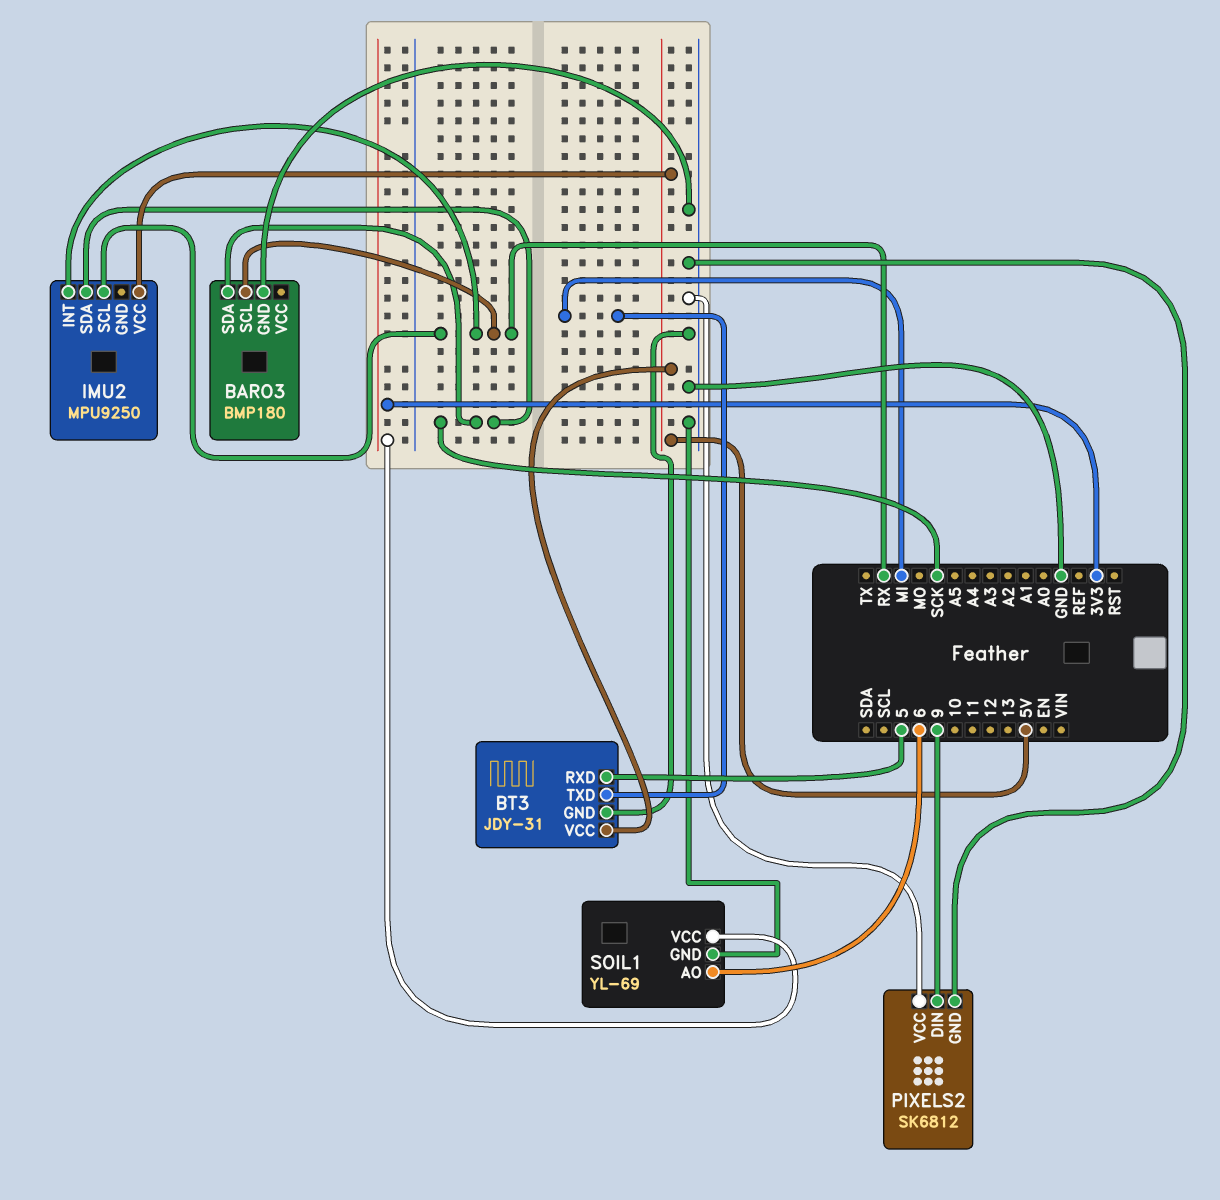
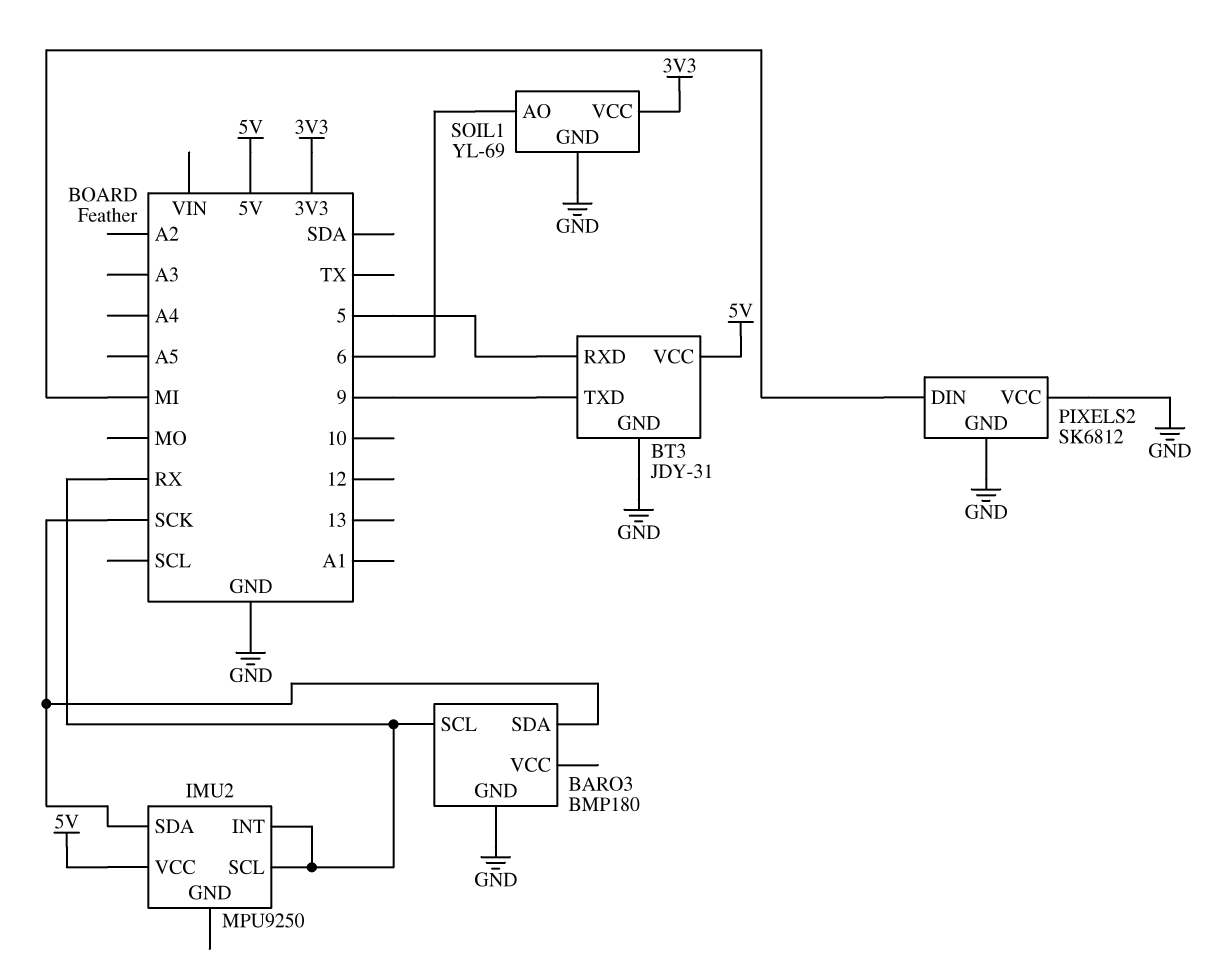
BT3 pin TXD: MI -> 9
PIXELS2 pin DIN: 9 -> MI

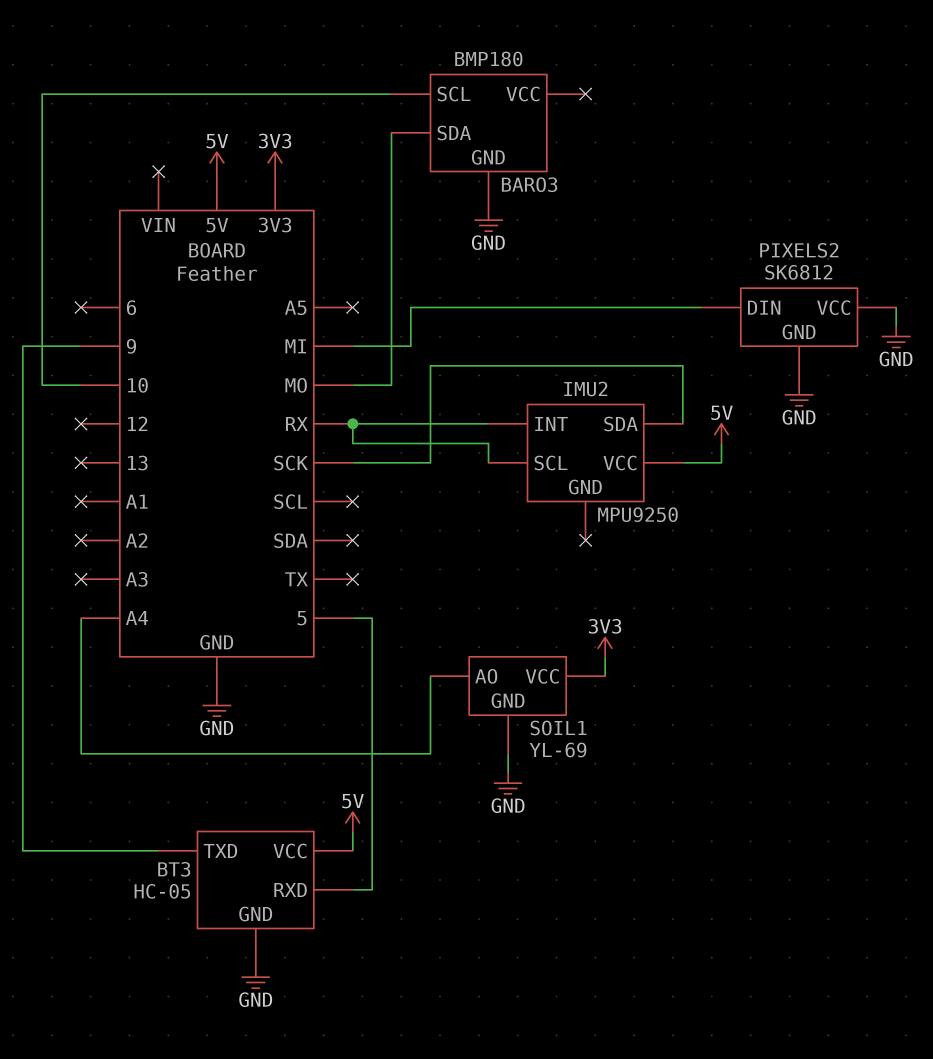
BARO3 pin SCL: RX -> 10
BARO3 pin SDA: SCK -> MO
BT3: JDY-31 -> HC-05
SOIL1 pin AO: 6 -> A4

